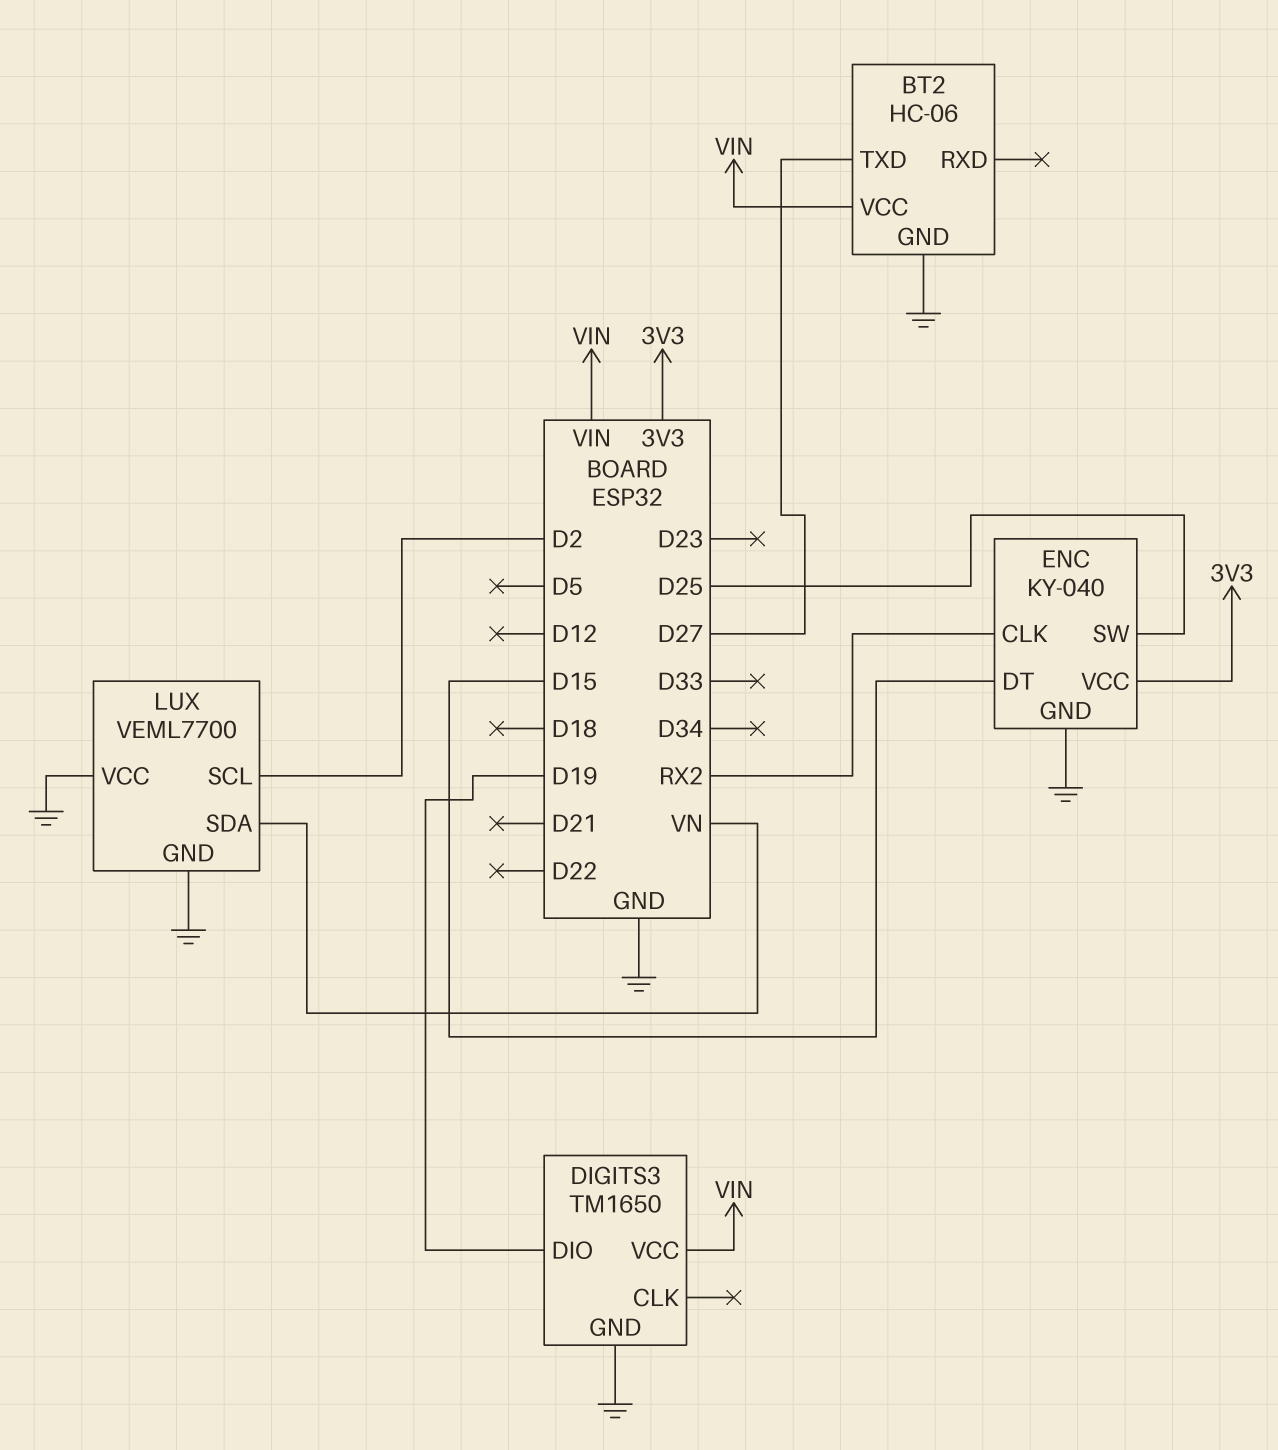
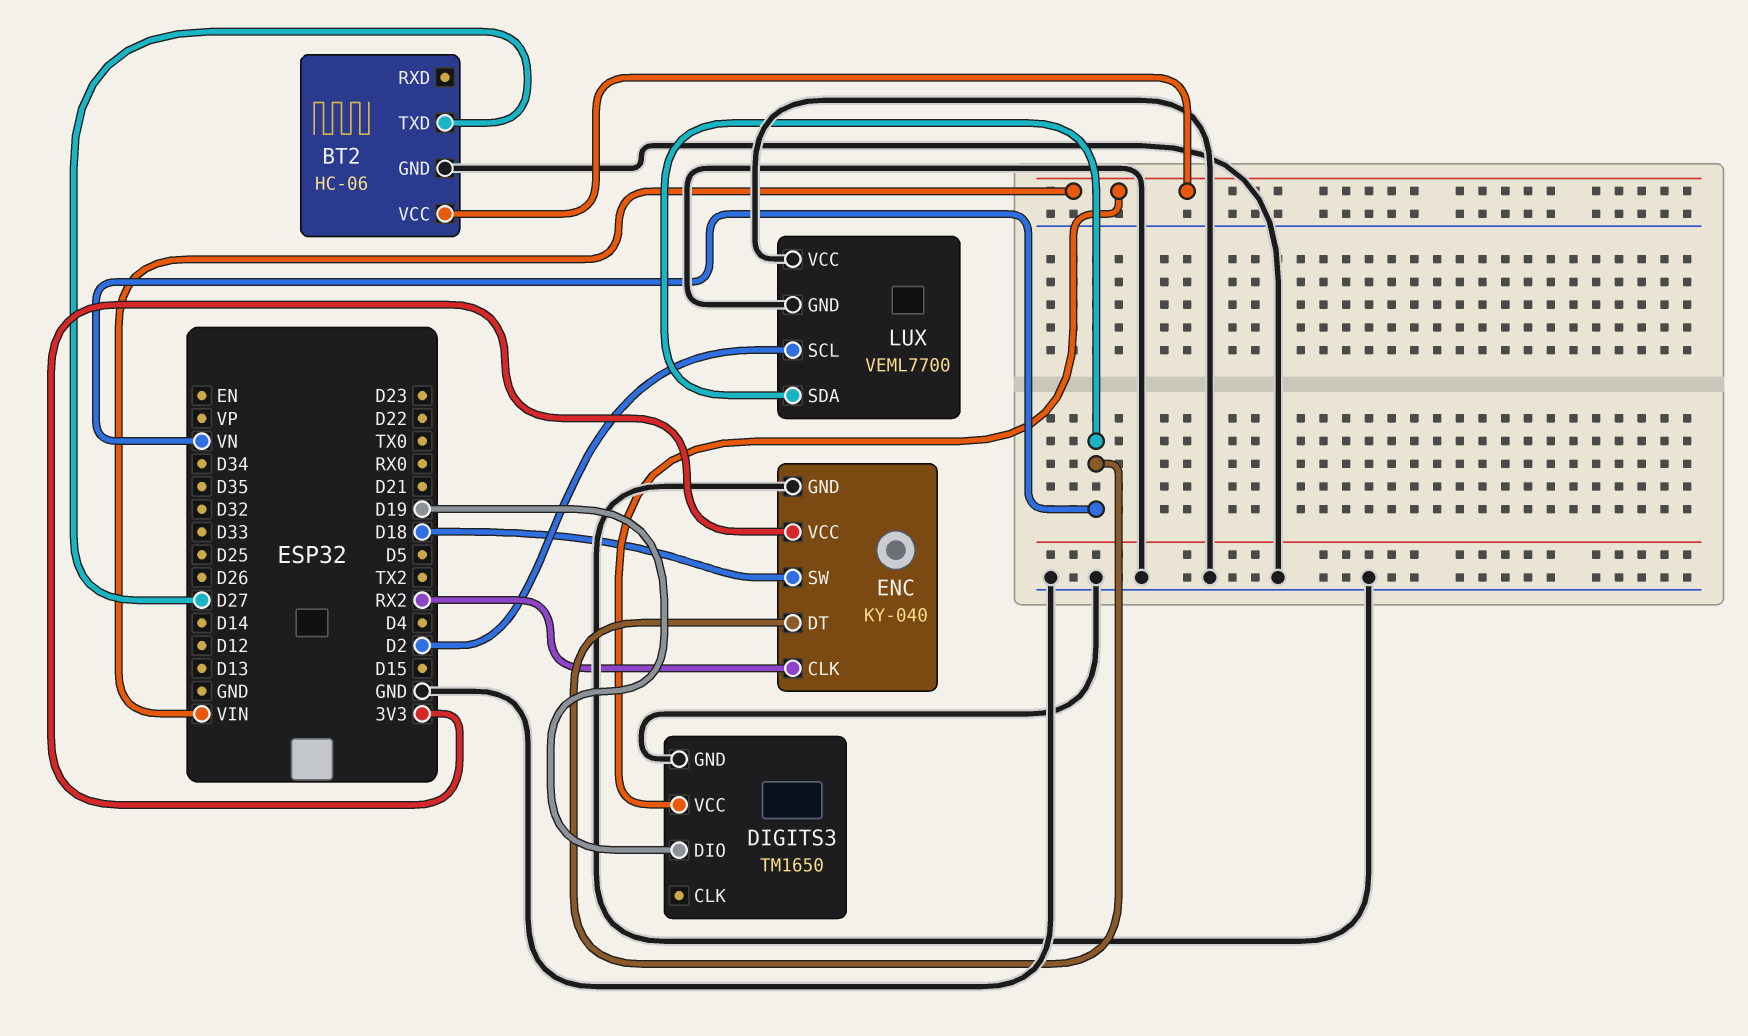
ENC pin DT: D15 -> VN
ENC pin SW: D25 -> D18

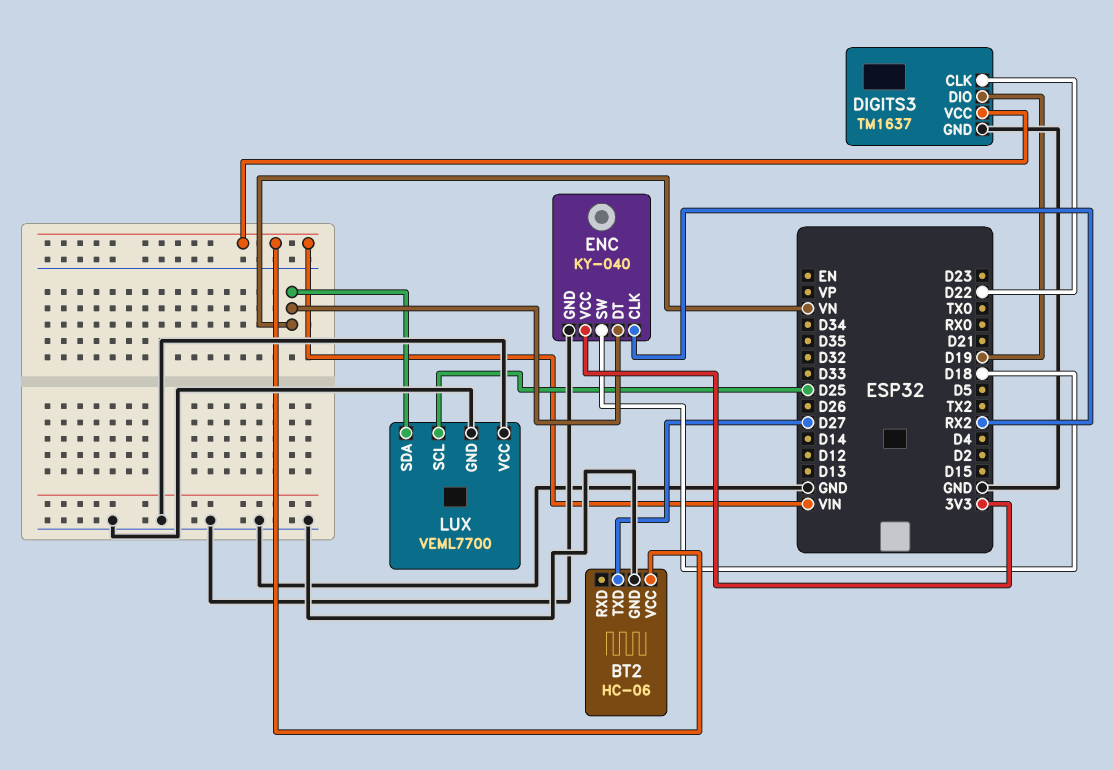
DIGITS3: TM1650 -> TM1637
DIGITS3 pin CLK: none -> D22
LUX pin SCL: D2 -> D25

